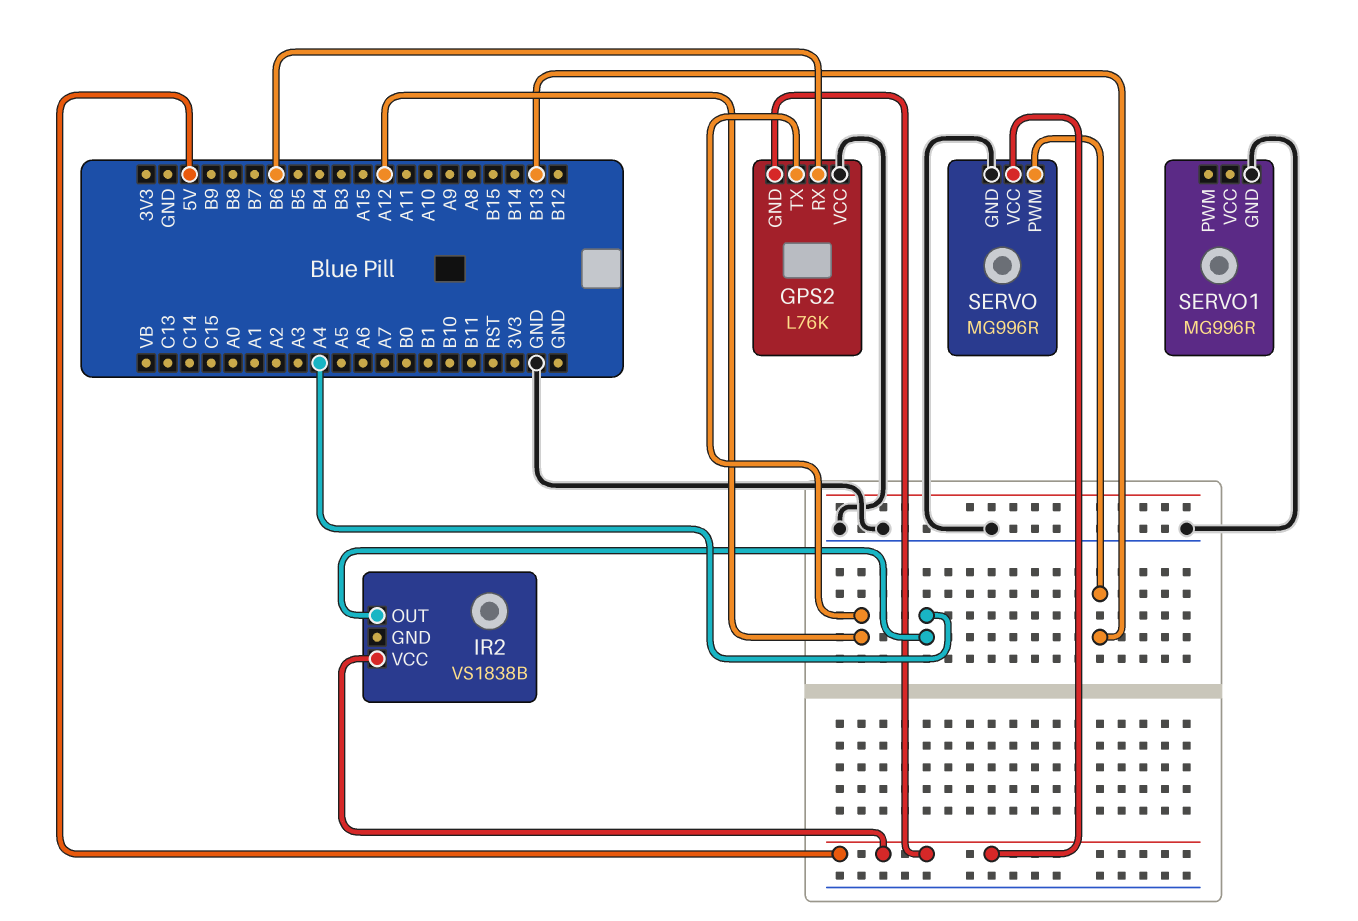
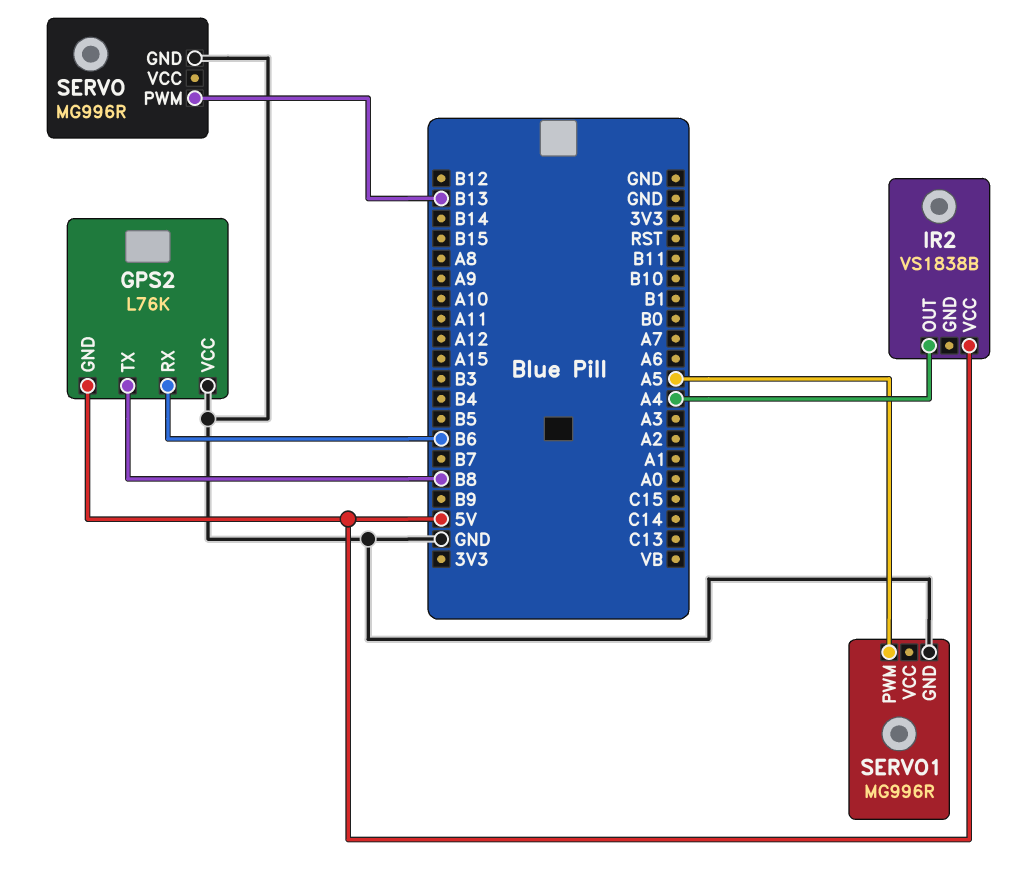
GPS2 pin TX: A12 -> B8
SERVO pin VCC: 5V -> none
SERVO1 pin PWM: none -> A5

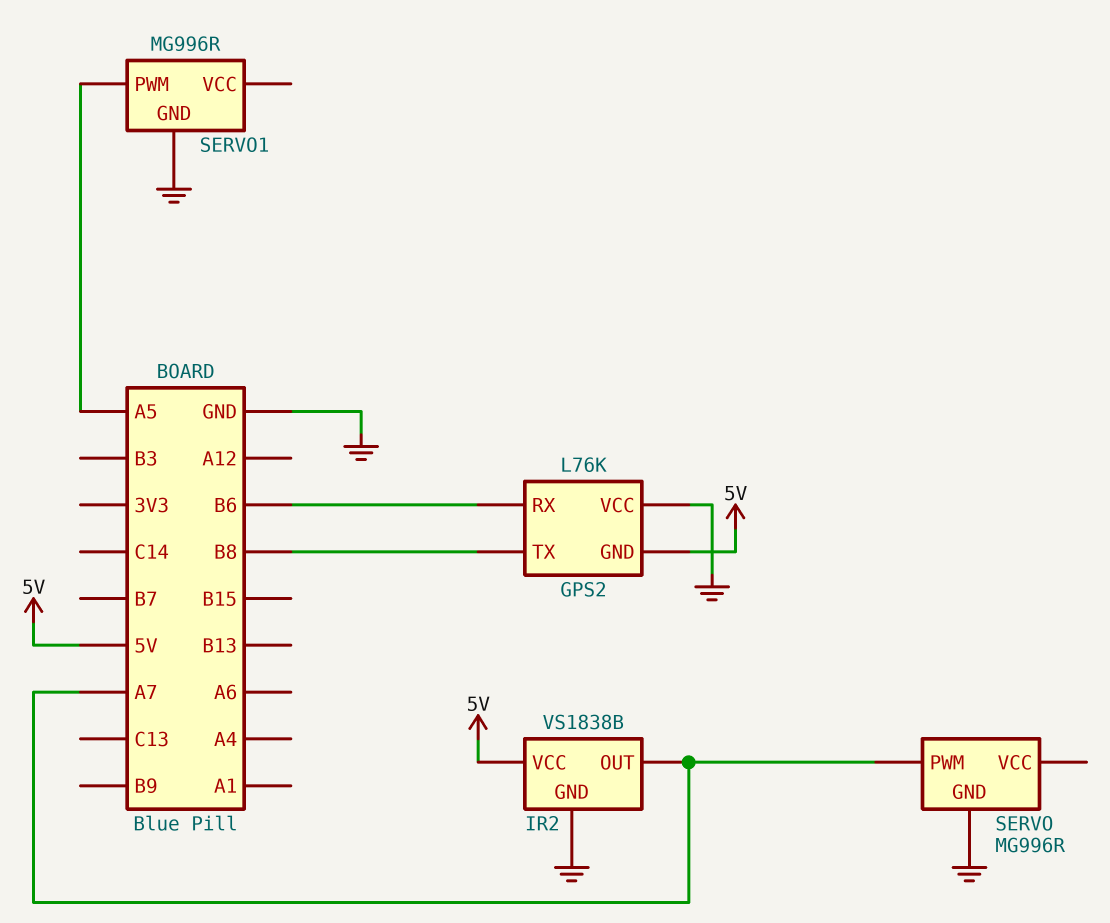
IR2 pin GND: none -> GND
IR2 pin OUT: A4 -> A7
SERVO pin PWM: B13 -> A7

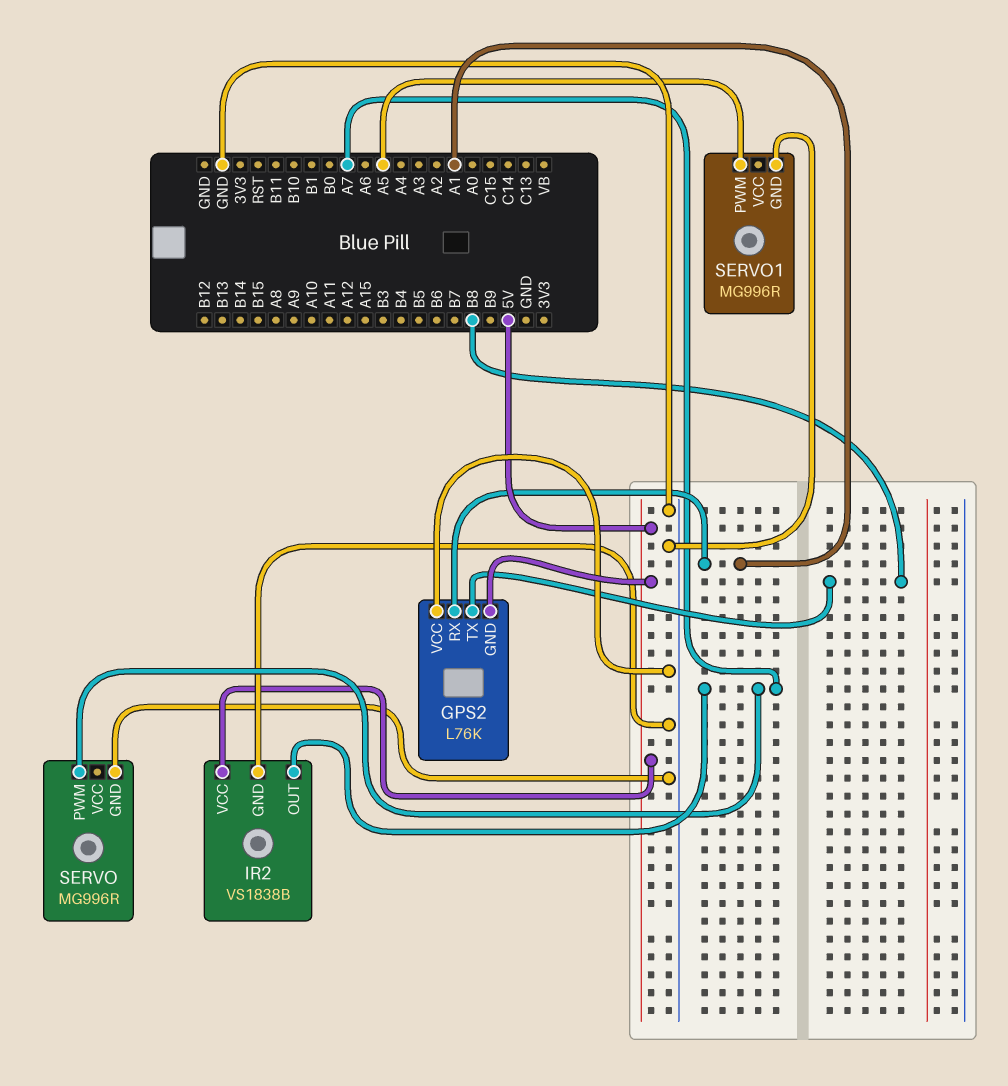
GPS2 pin RX: B6 -> A1

